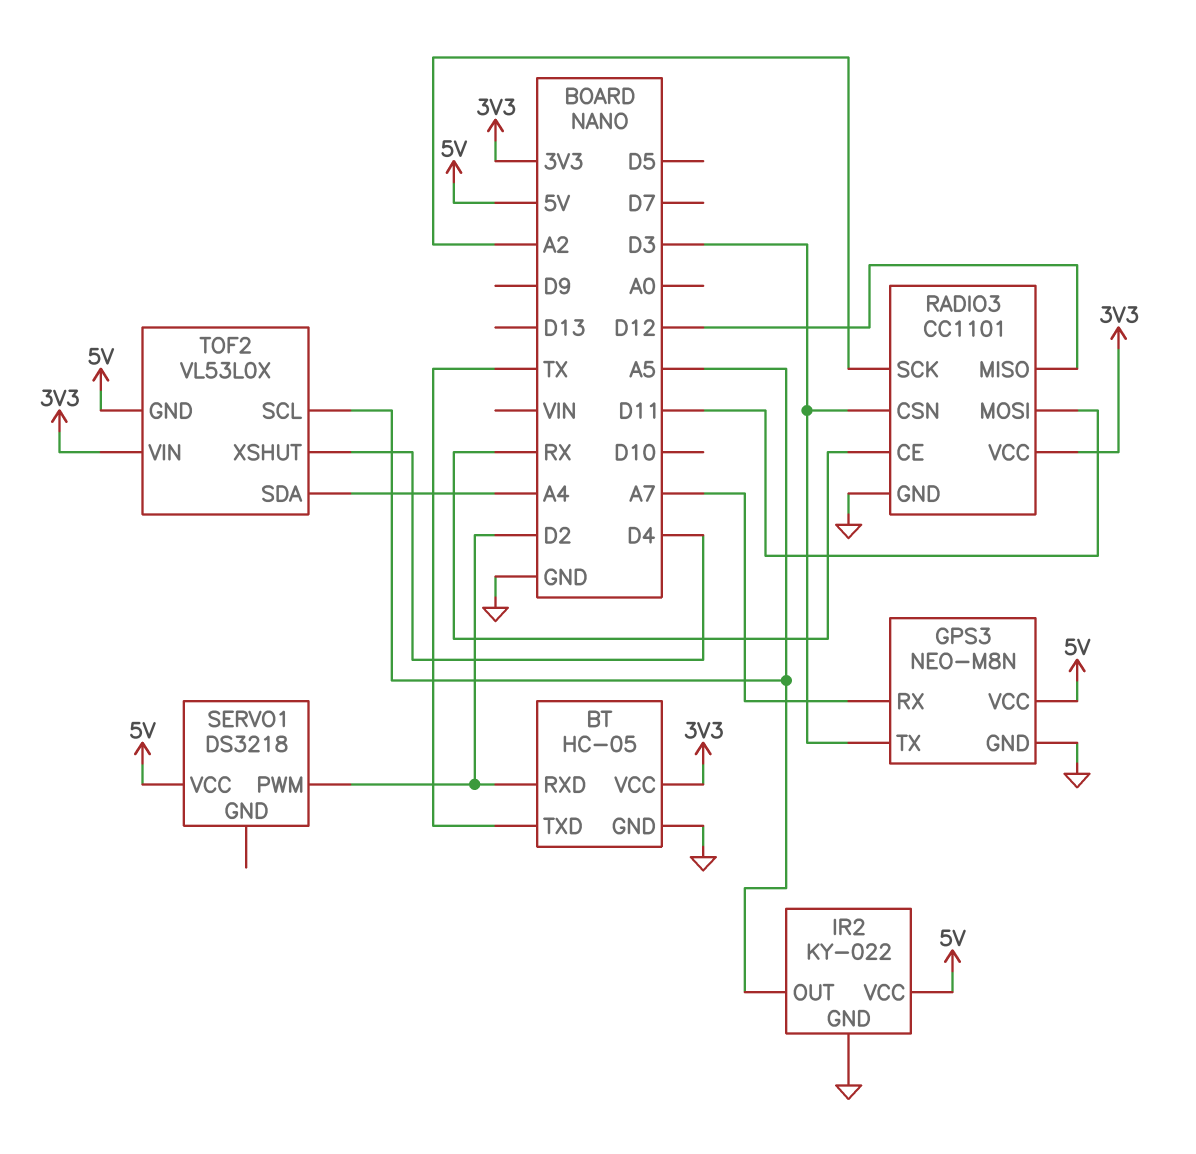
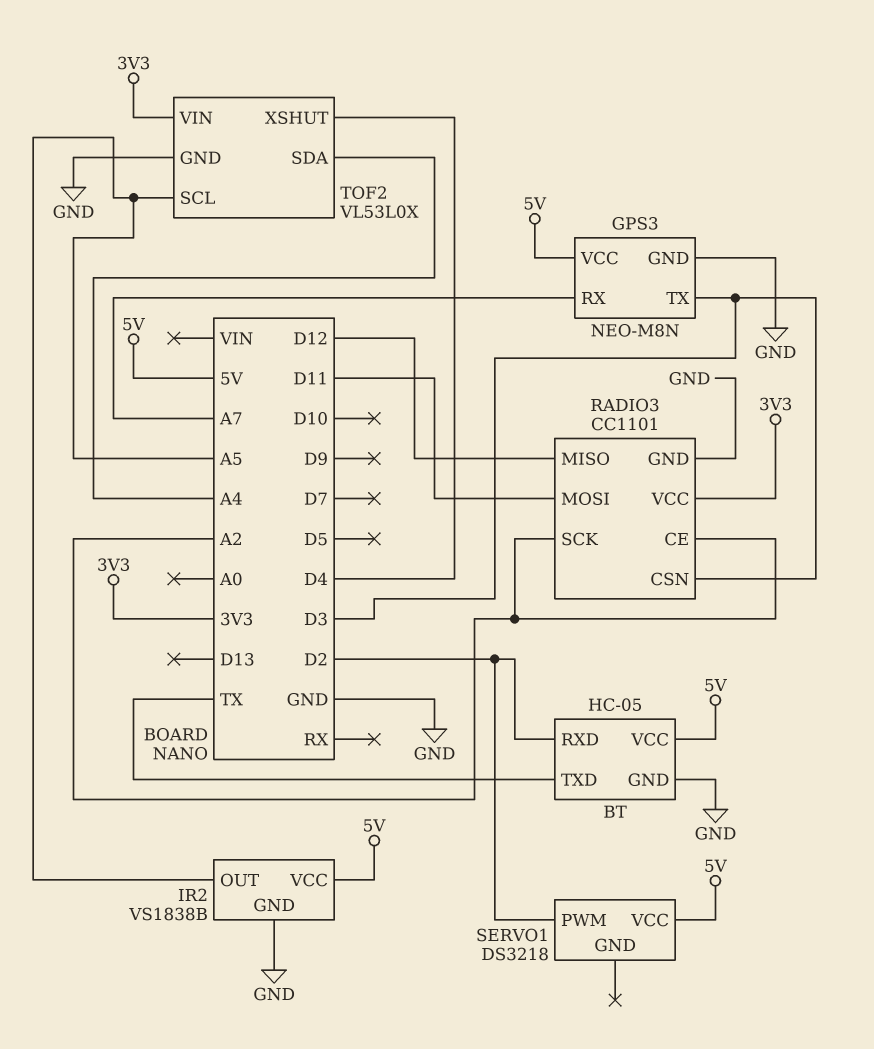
BT pin VCC: 3V3 -> 5V
IR2: KY-022 -> VS1838B
RADIO3 pin CE: RX -> A2
TOF2 pin GND: 5V -> GND

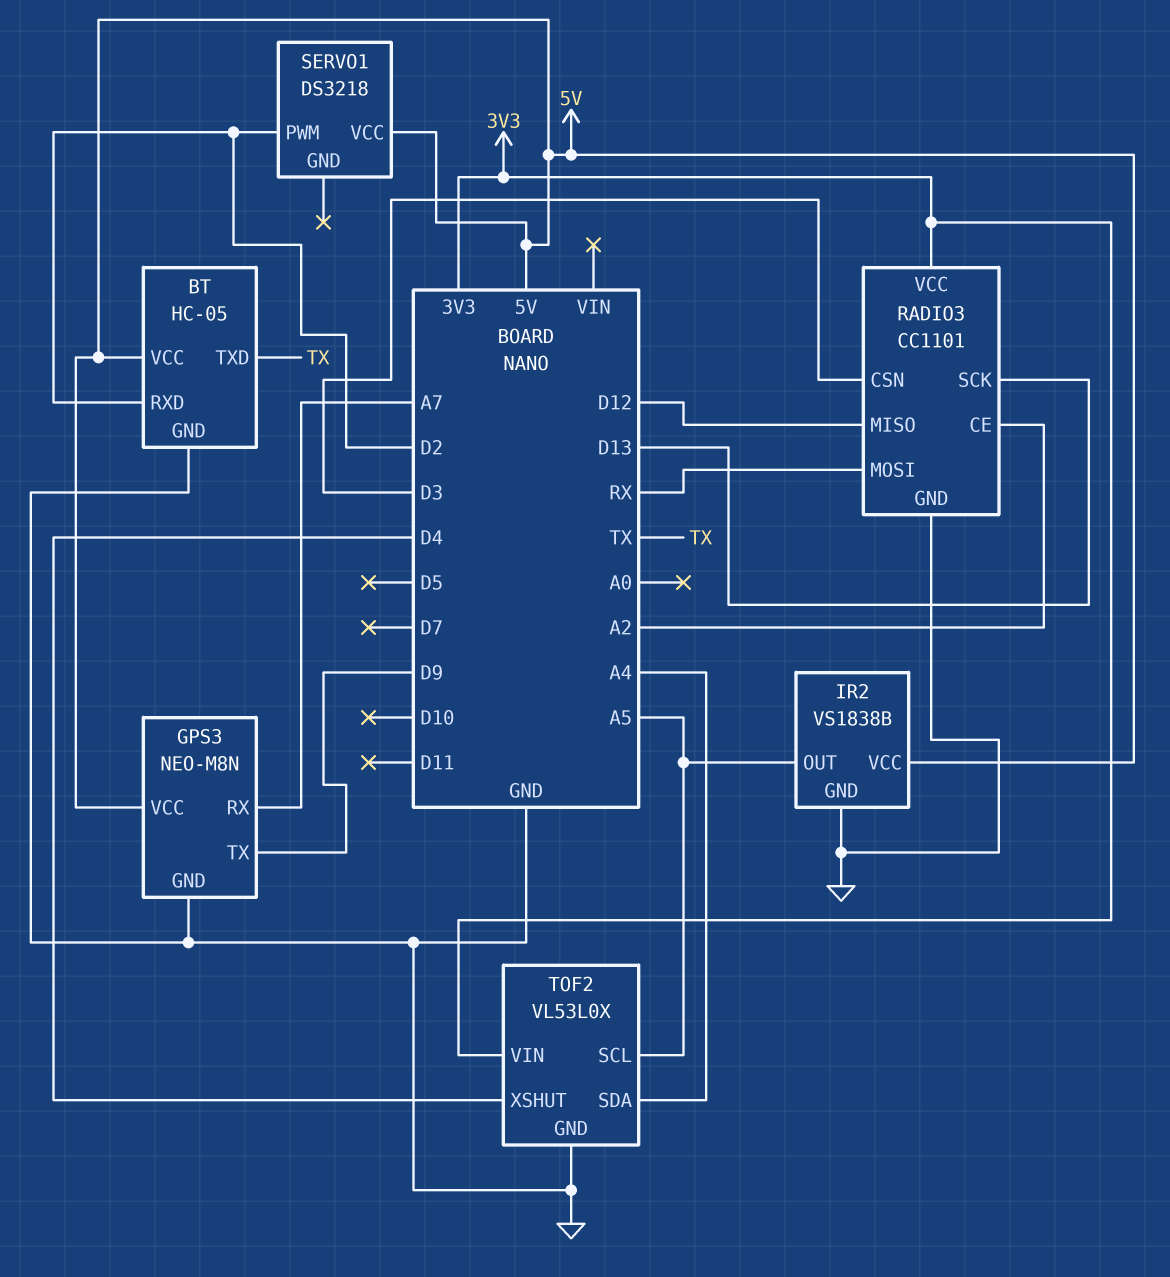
GPS3 pin TX: D3 -> D9
RADIO3 pin MOSI: D11 -> RX
RADIO3 pin SCK: A2 -> D13

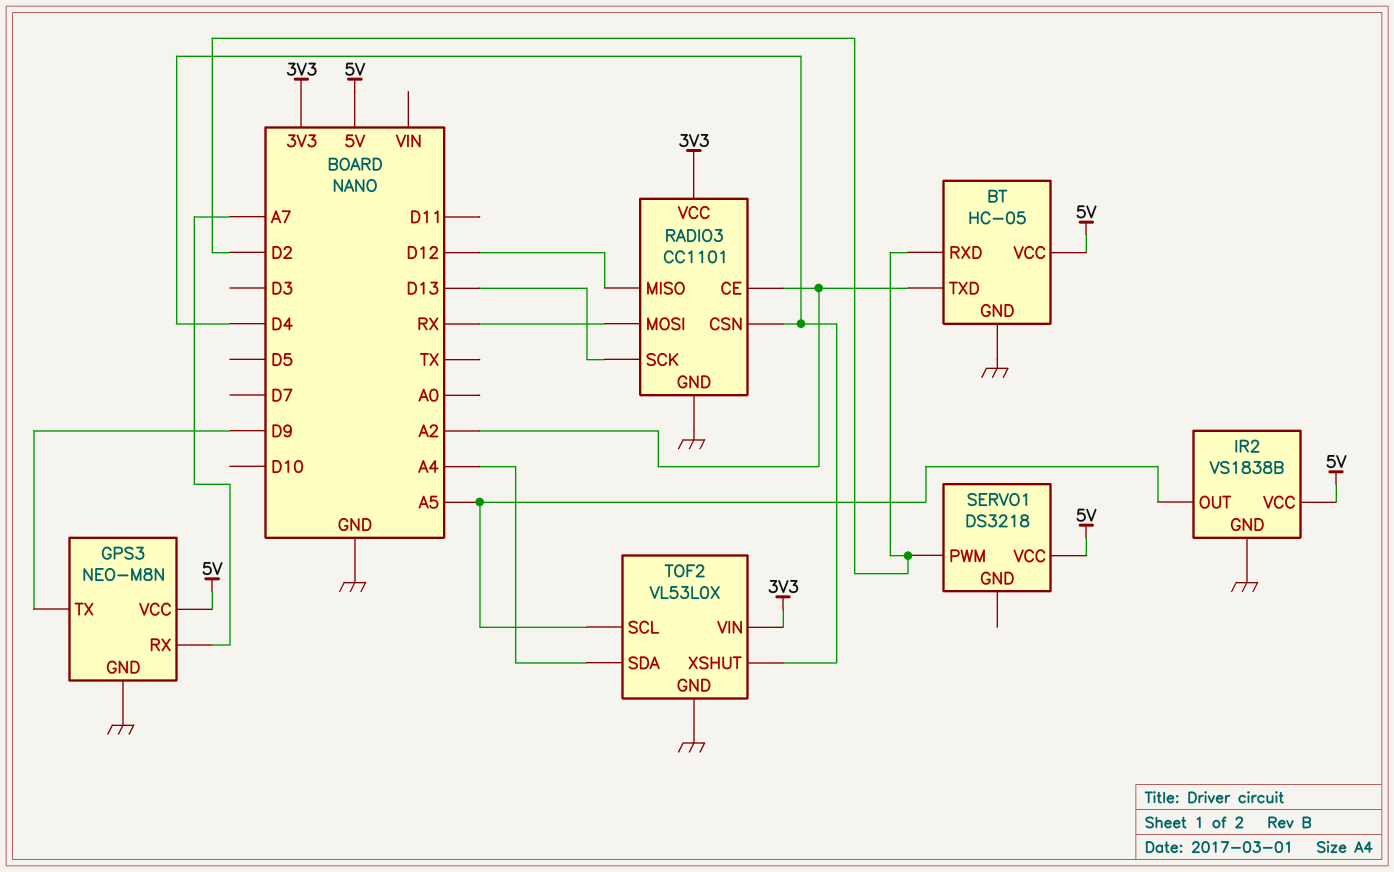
BT pin TXD: TX -> A2
RADIO3 pin CSN: D3 -> D4

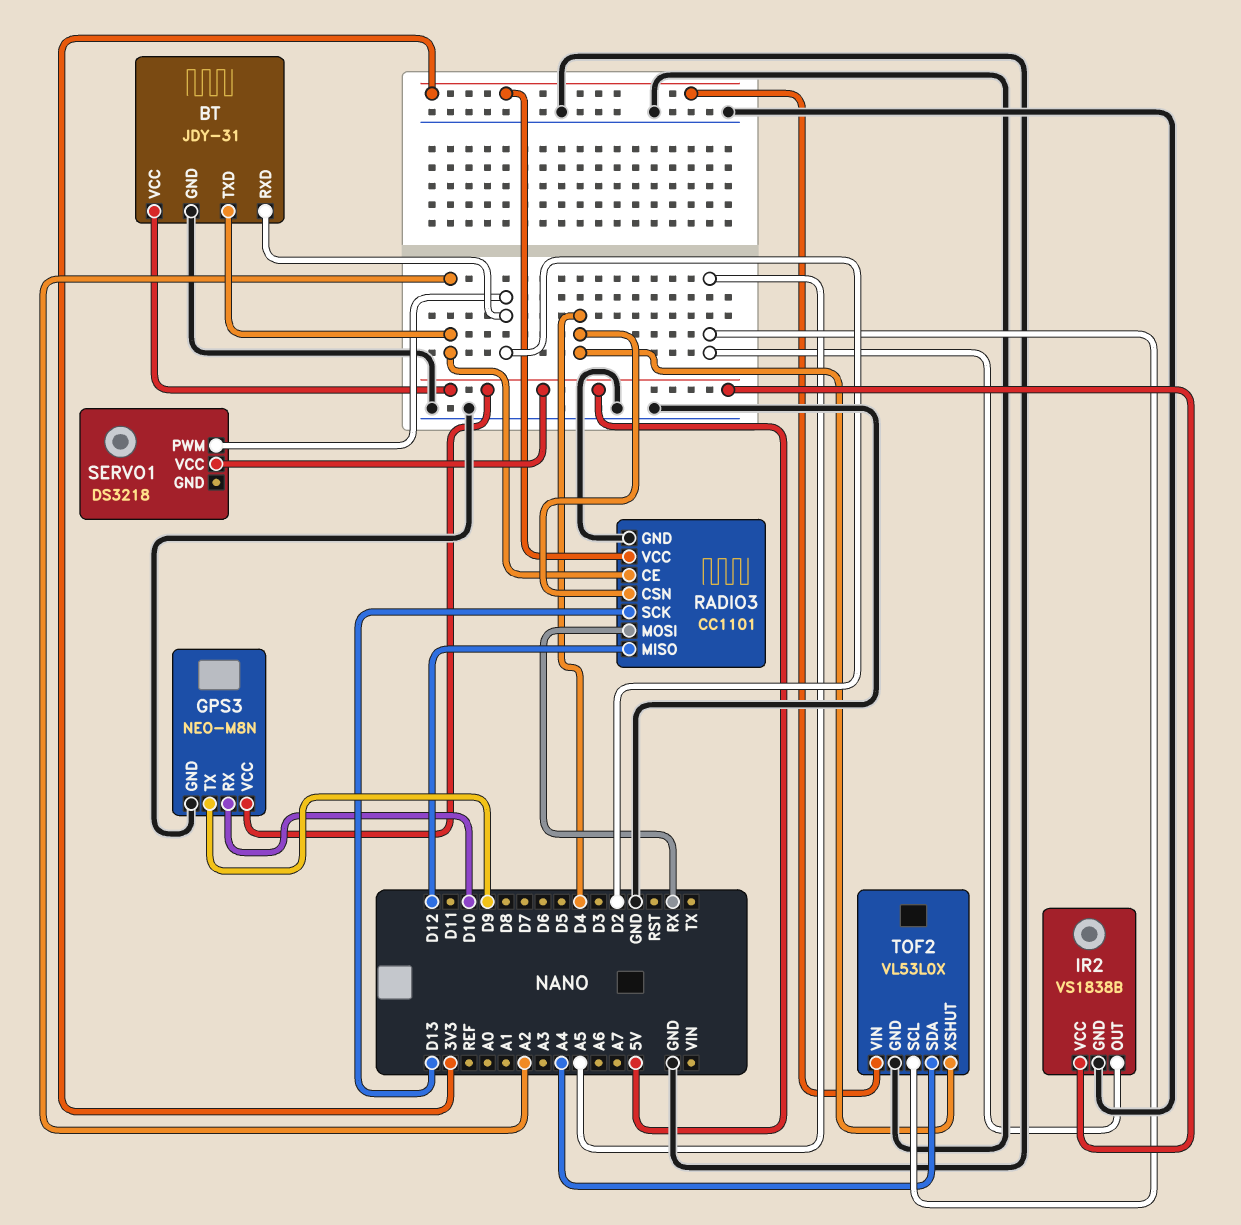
BT: HC-05 -> JDY-31
GPS3 pin RX: A7 -> D10

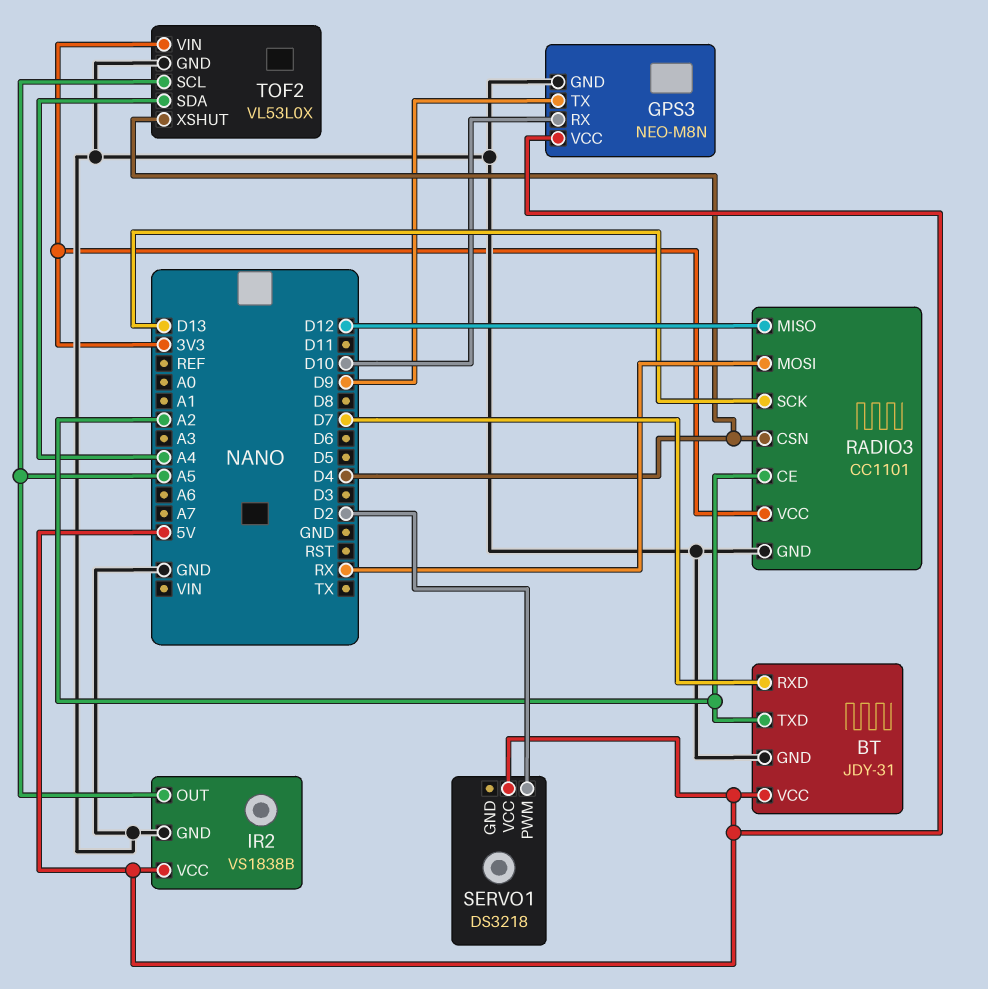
BT pin RXD: D2 -> D7

